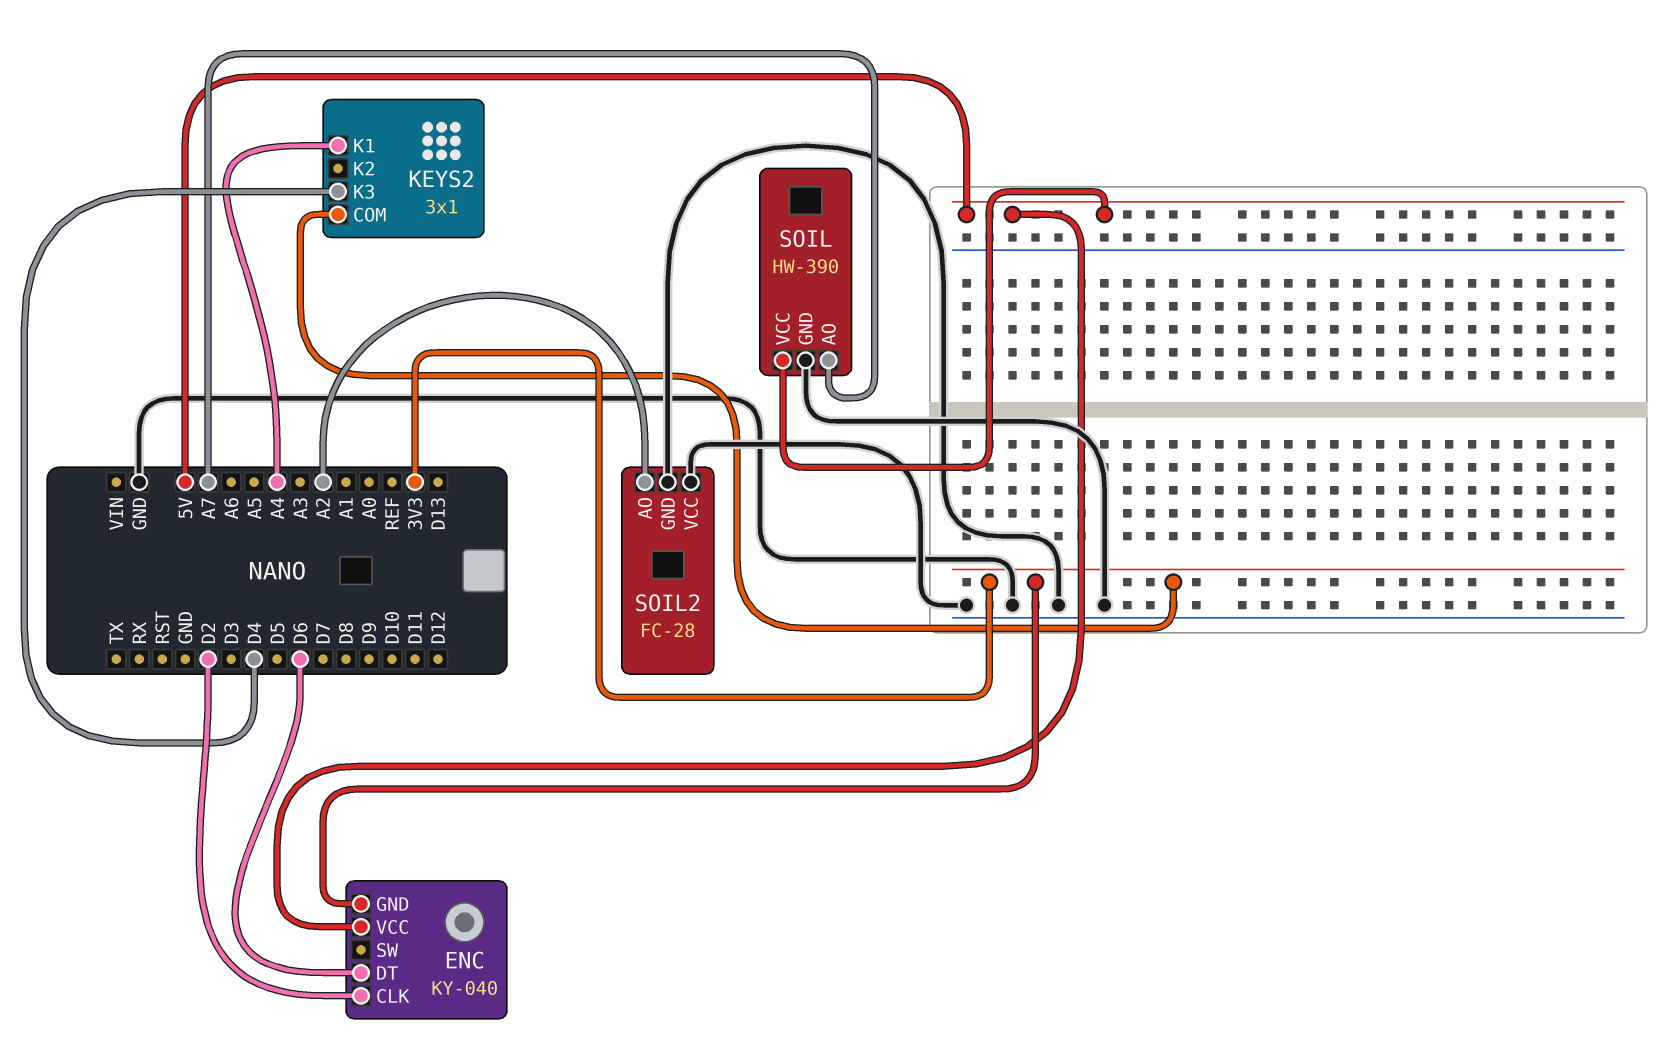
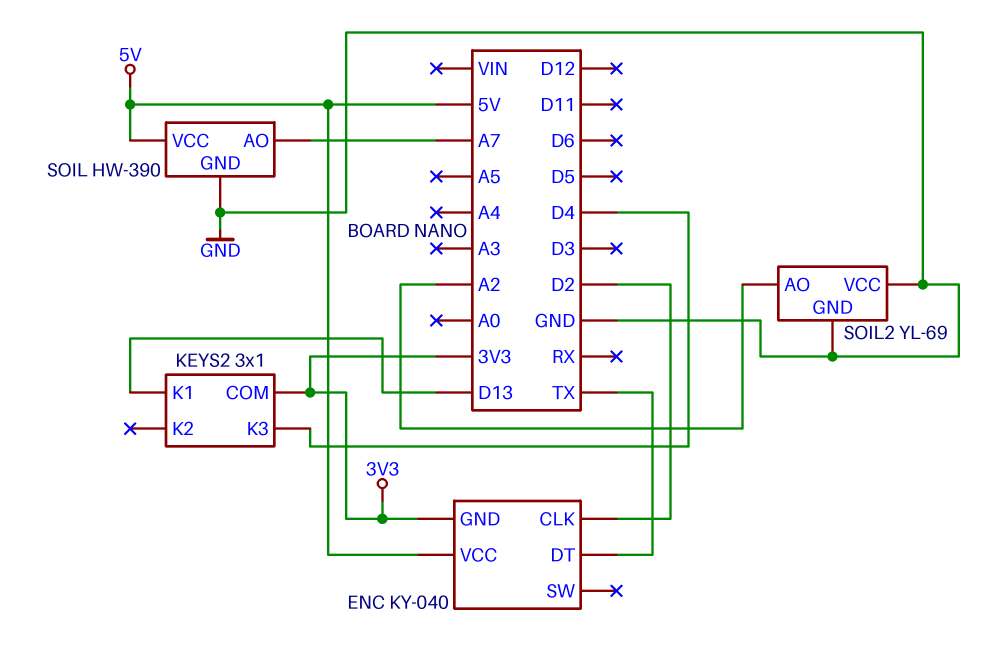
ENC pin DT: D6 -> TX
KEYS2 pin K1: A4 -> D13
SOIL2: FC-28 -> YL-69

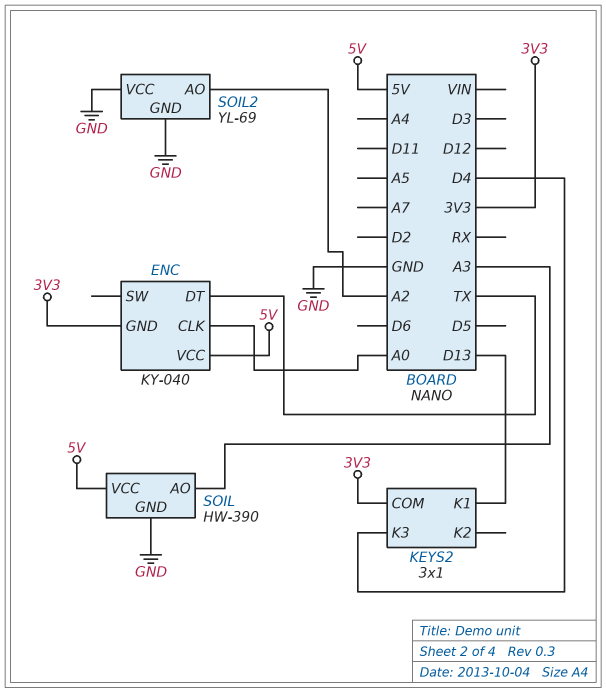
ENC pin CLK: D2 -> A0
SOIL pin AO: A7 -> A3

